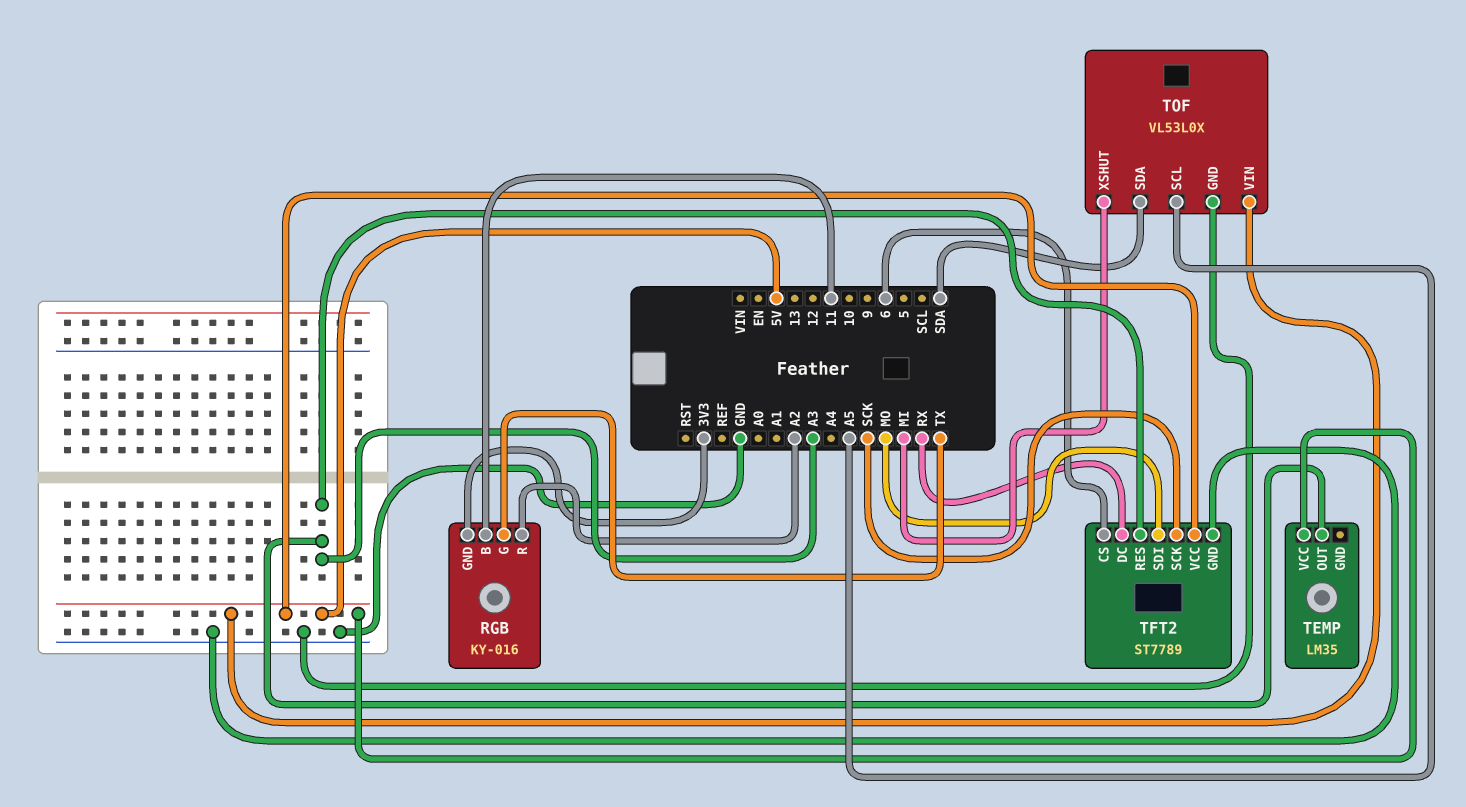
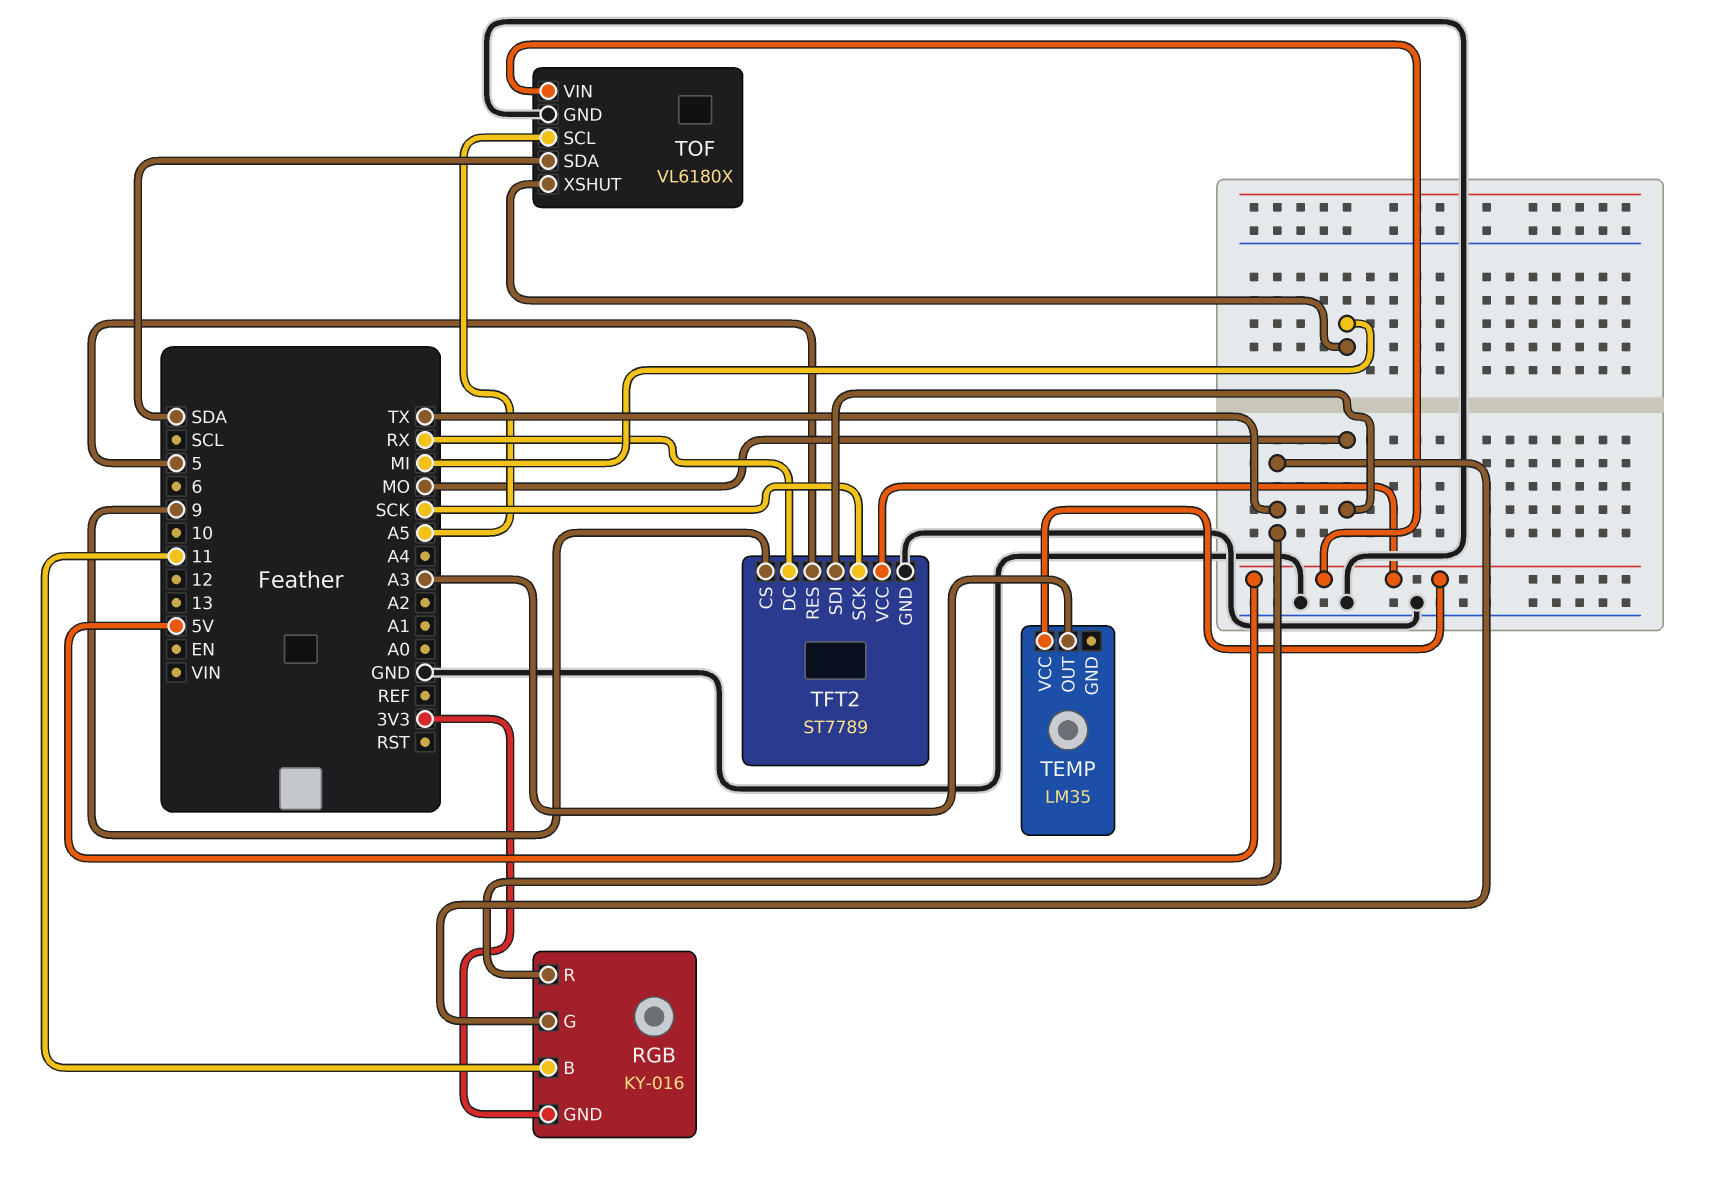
RGB pin R: A2 -> TX
TFT2 pin CS: 6 -> 9
TFT2 pin RES: A3 -> 5
TOF: VL53L0X -> VL6180X

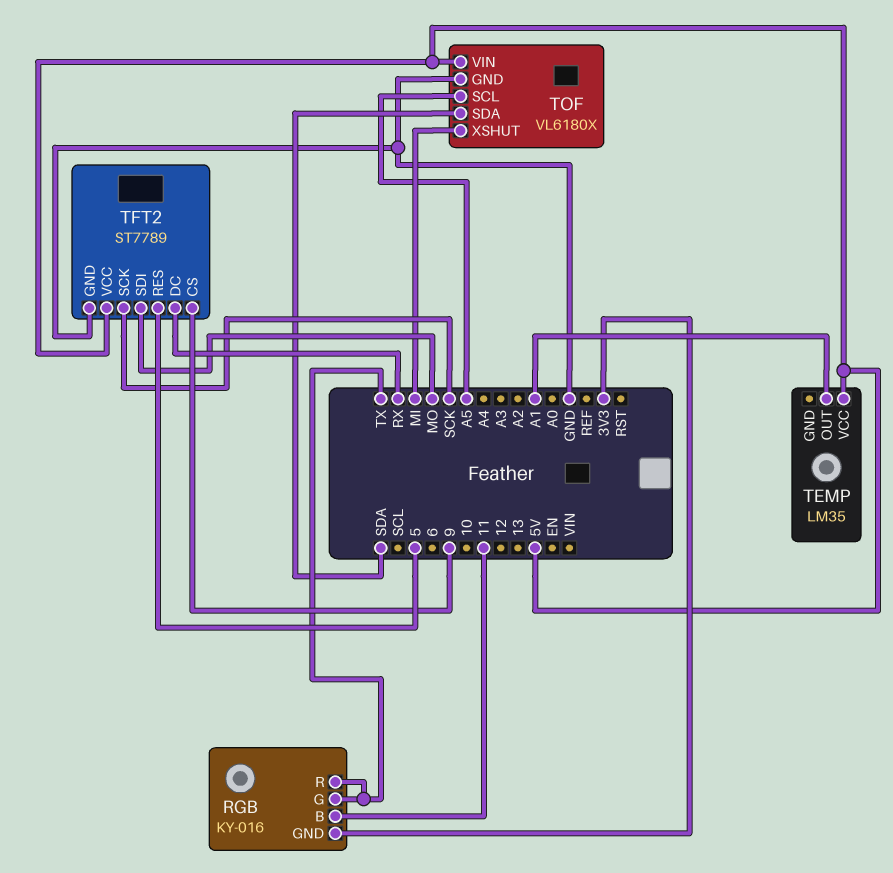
TEMP pin OUT: A3 -> A1

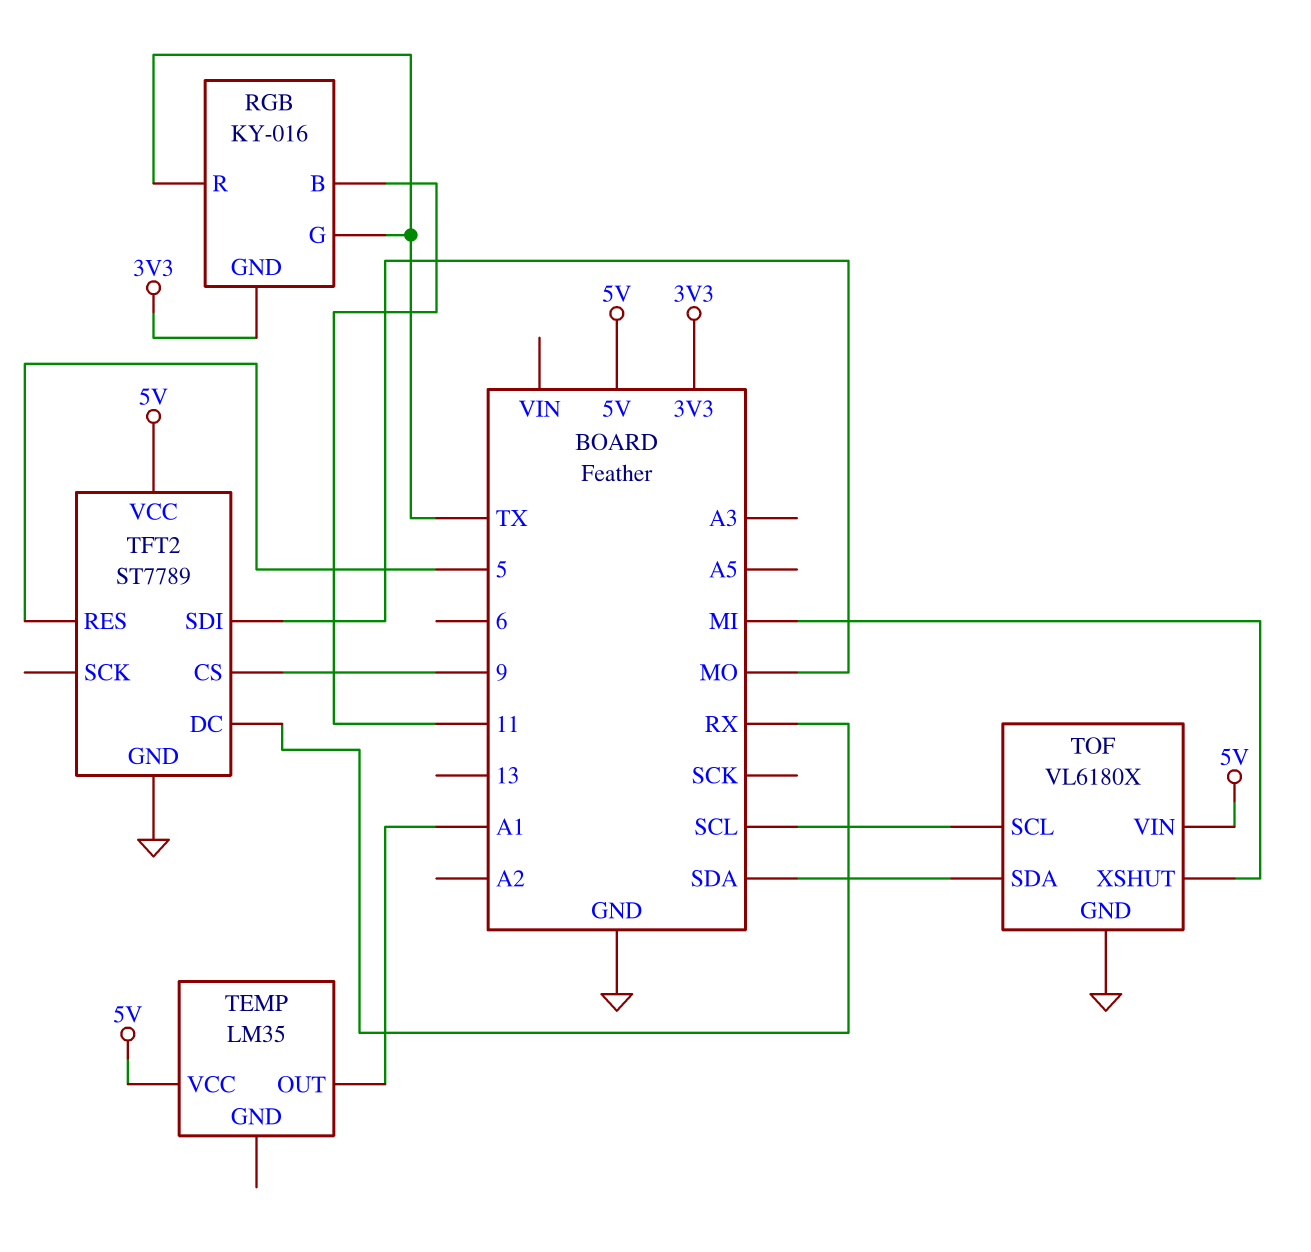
TFT2 pin SCK: SCK -> none
TOF pin SCL: A5 -> SCL

